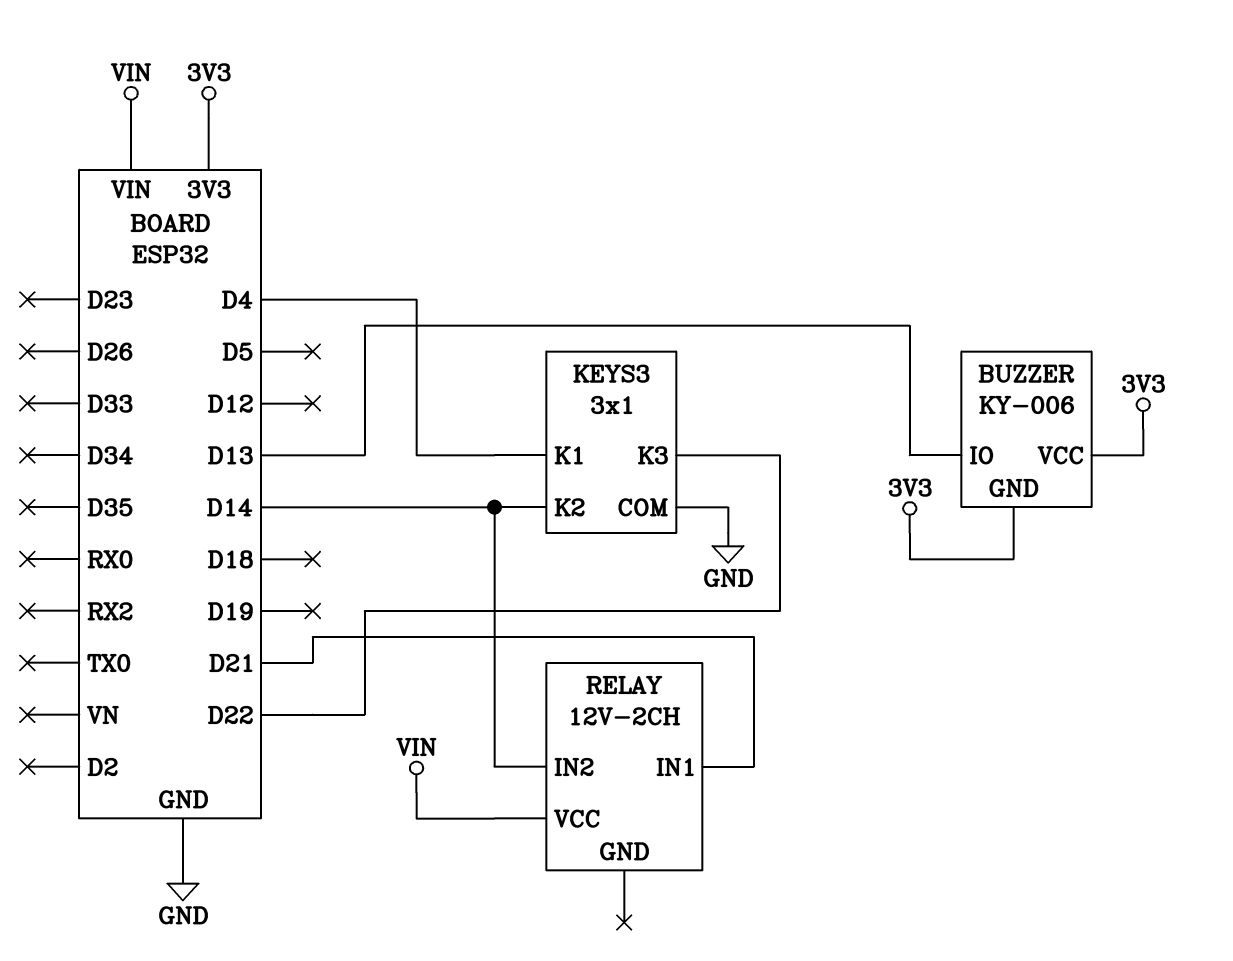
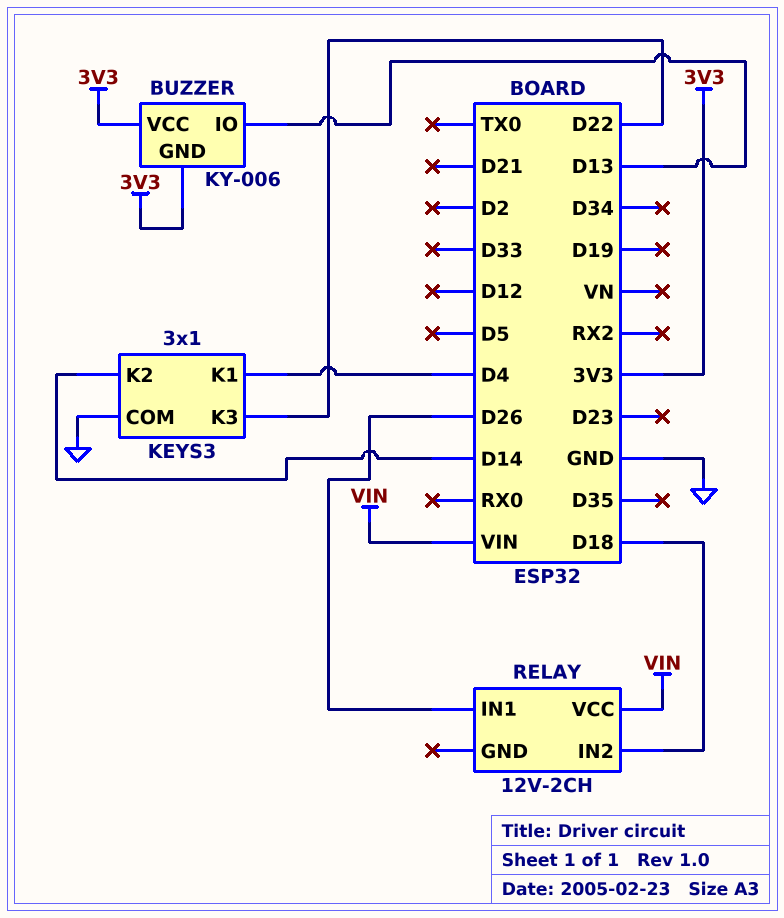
RELAY pin IN1: D21 -> D26
RELAY pin IN2: D14 -> D18

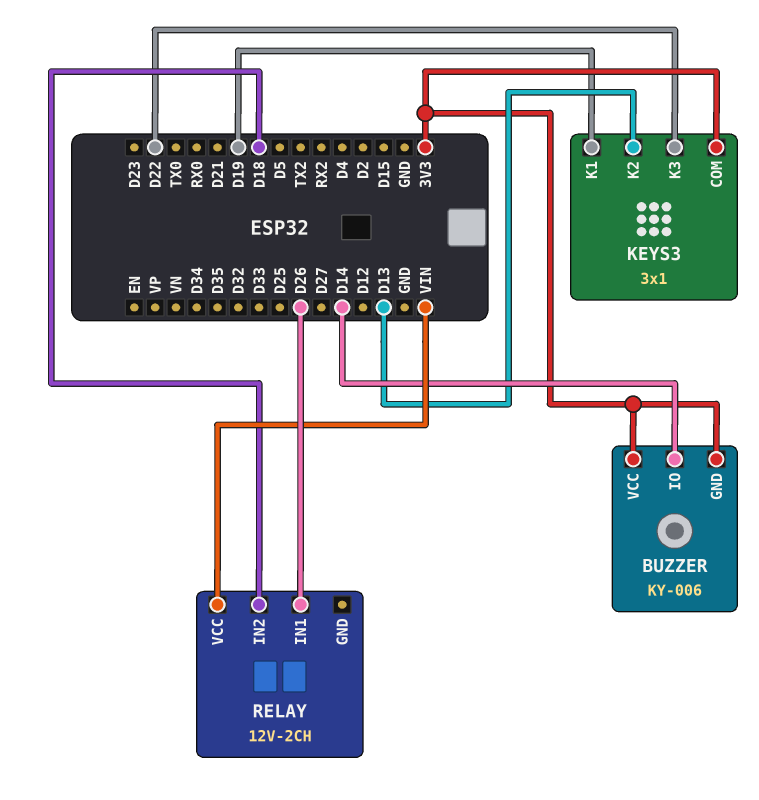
BUZZER pin IO: D13 -> D14
KEYS3 pin COM: GND -> 3V3
KEYS3 pin K1: D4 -> D19
KEYS3 pin K2: D14 -> D13

